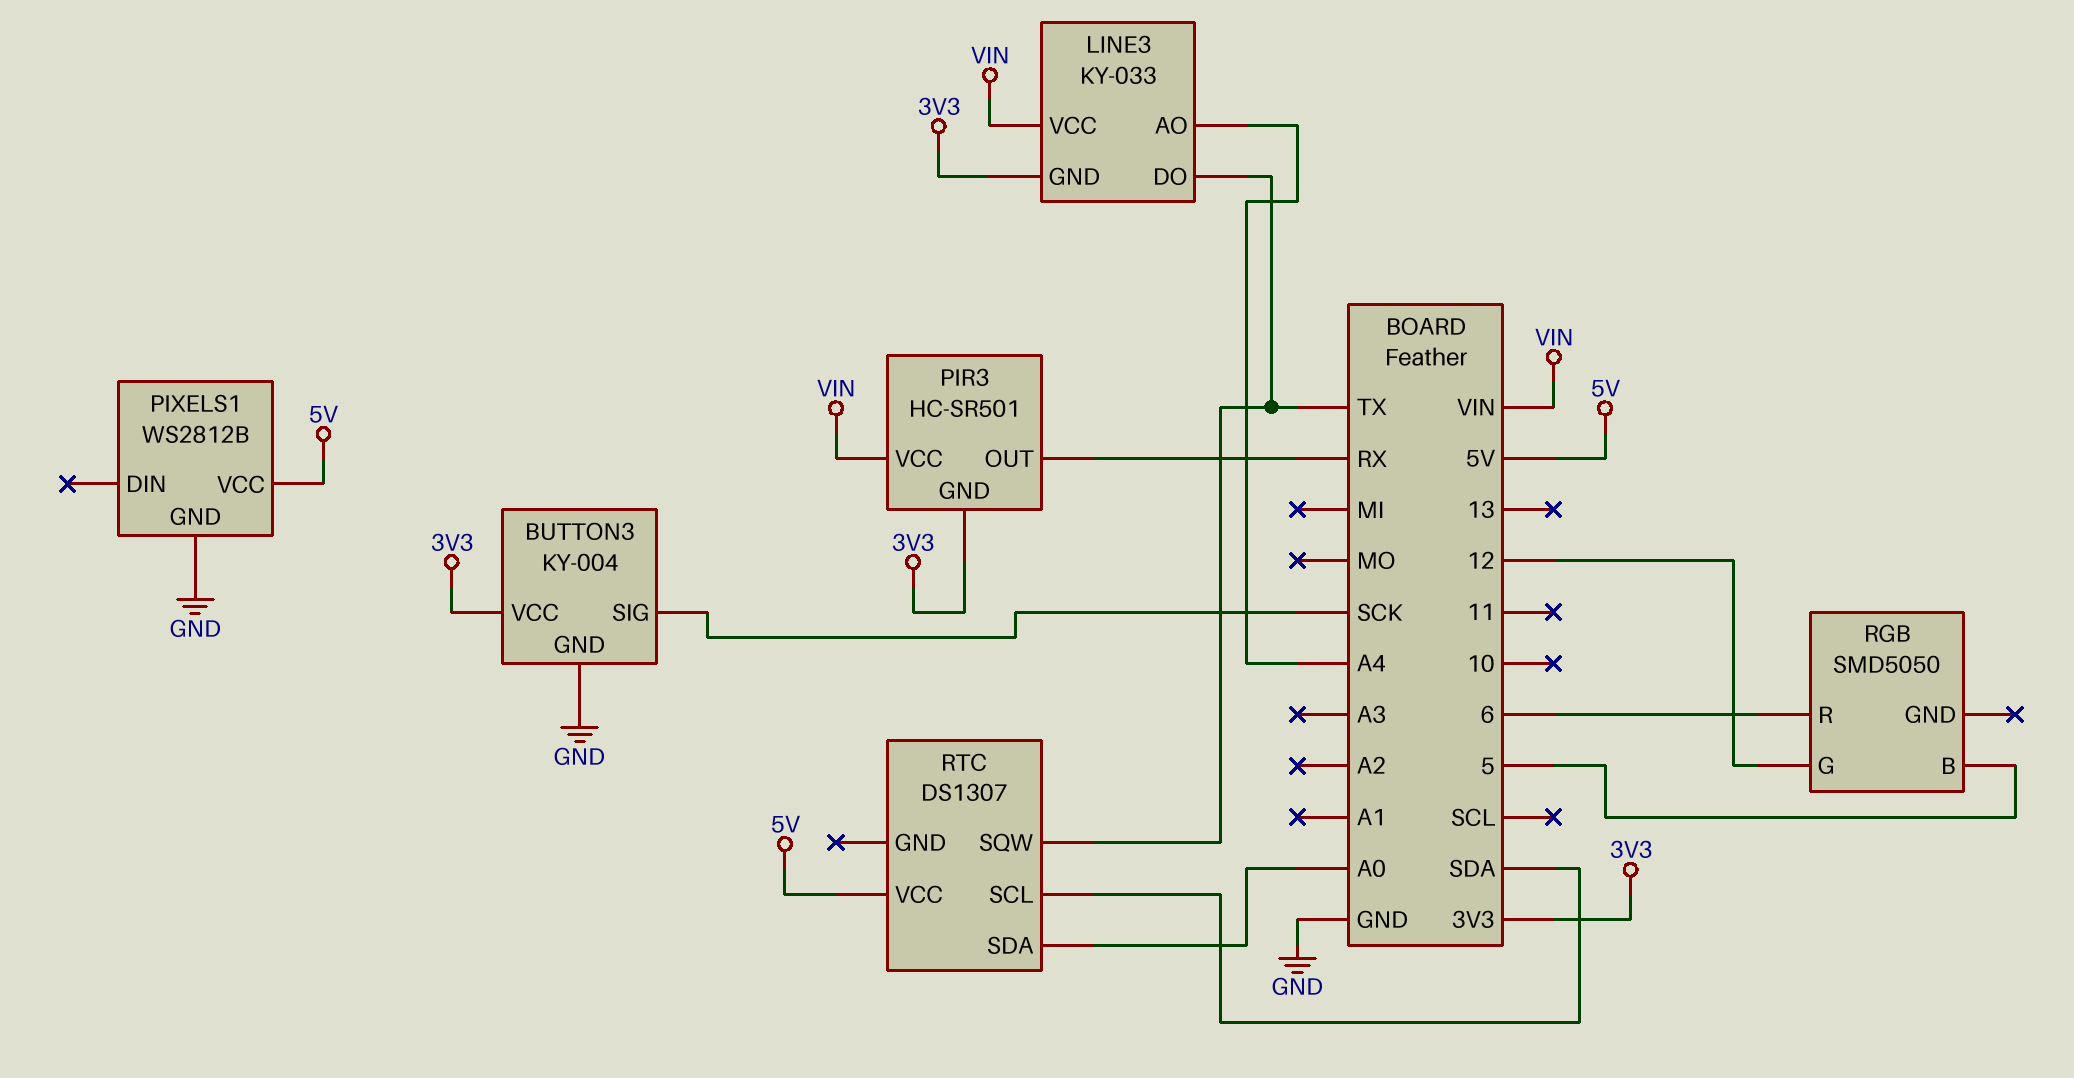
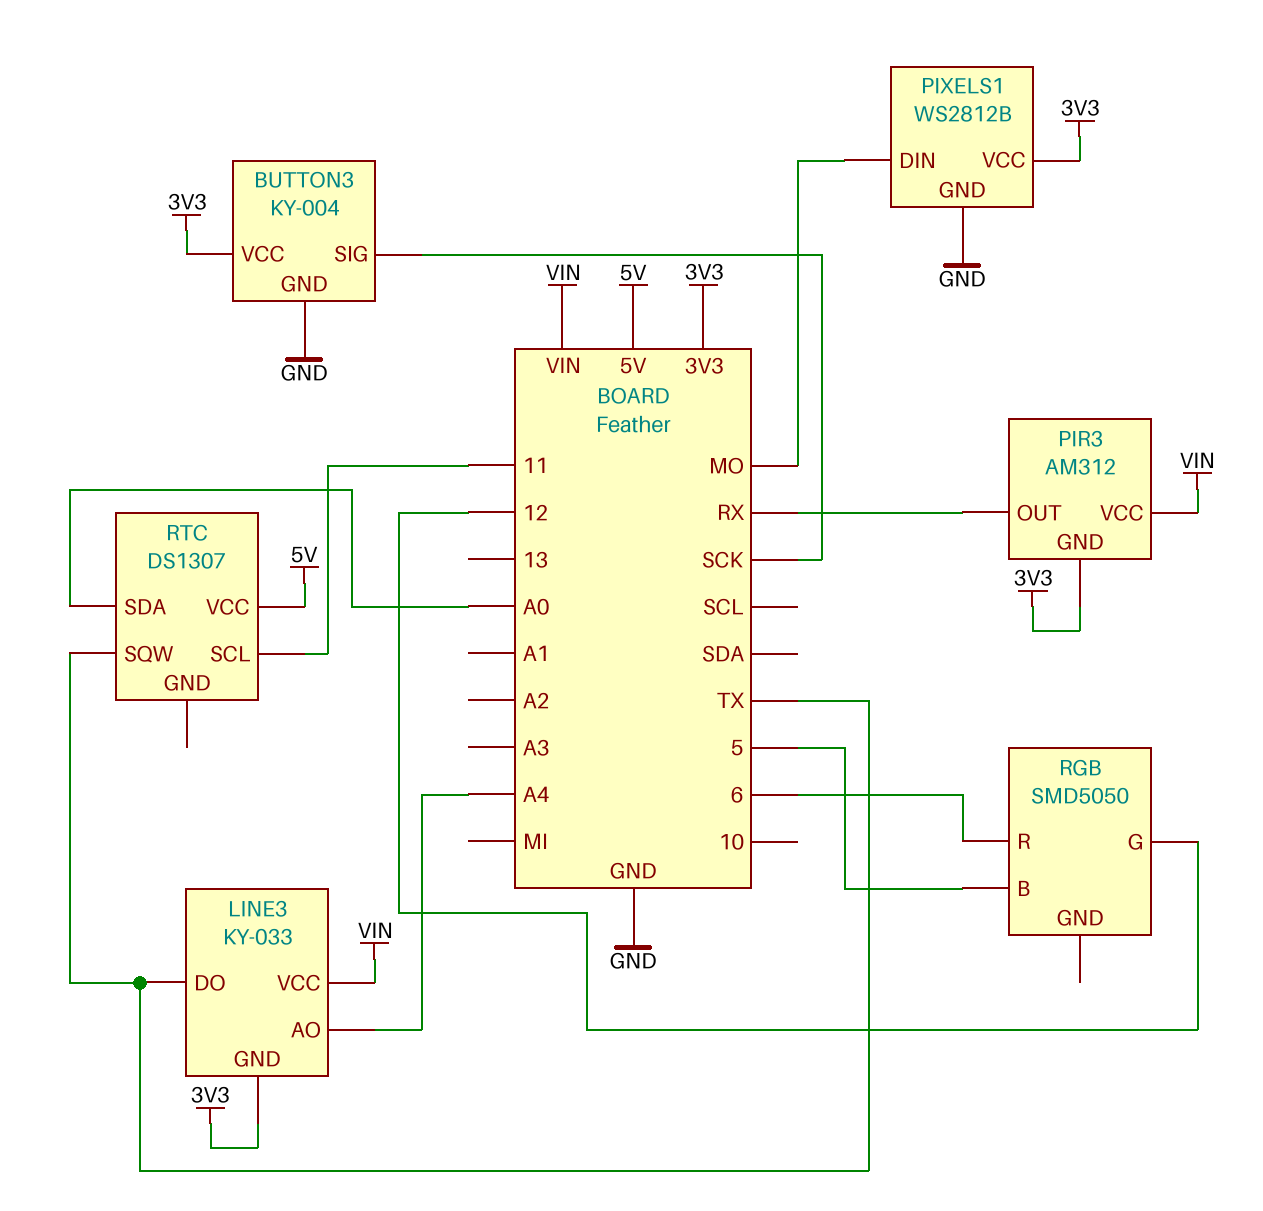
PIR3: HC-SR501 -> AM312
PIXELS1 pin DIN: none -> MO
PIXELS1 pin VCC: 5V -> 3V3
RTC pin SCL: SDA -> 11

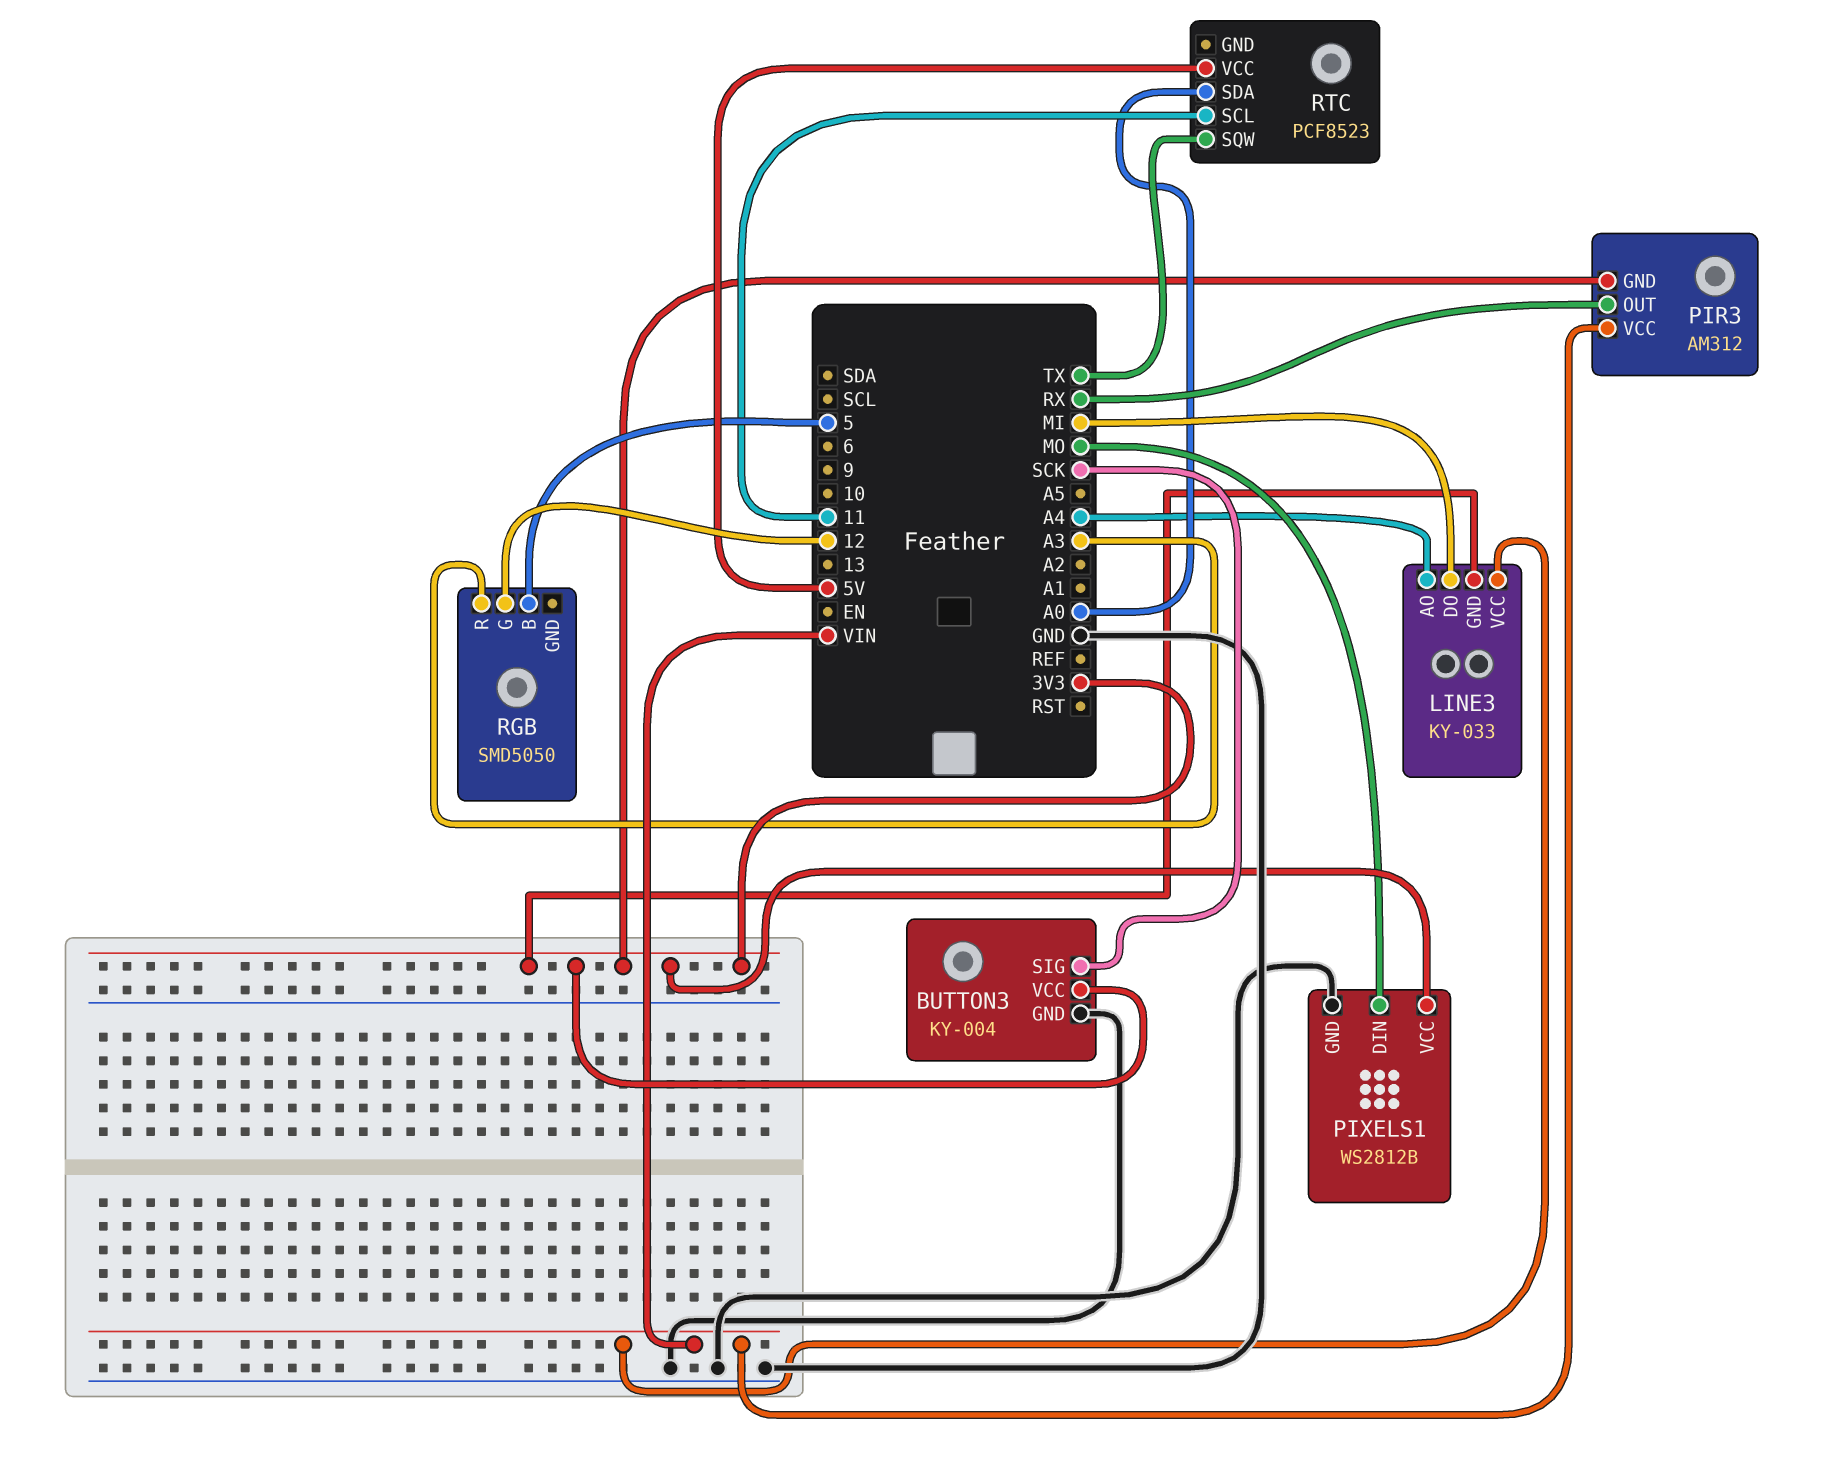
LINE3 pin DO: TX -> MI
RGB pin R: 6 -> A3
RTC: DS1307 -> PCF8523

